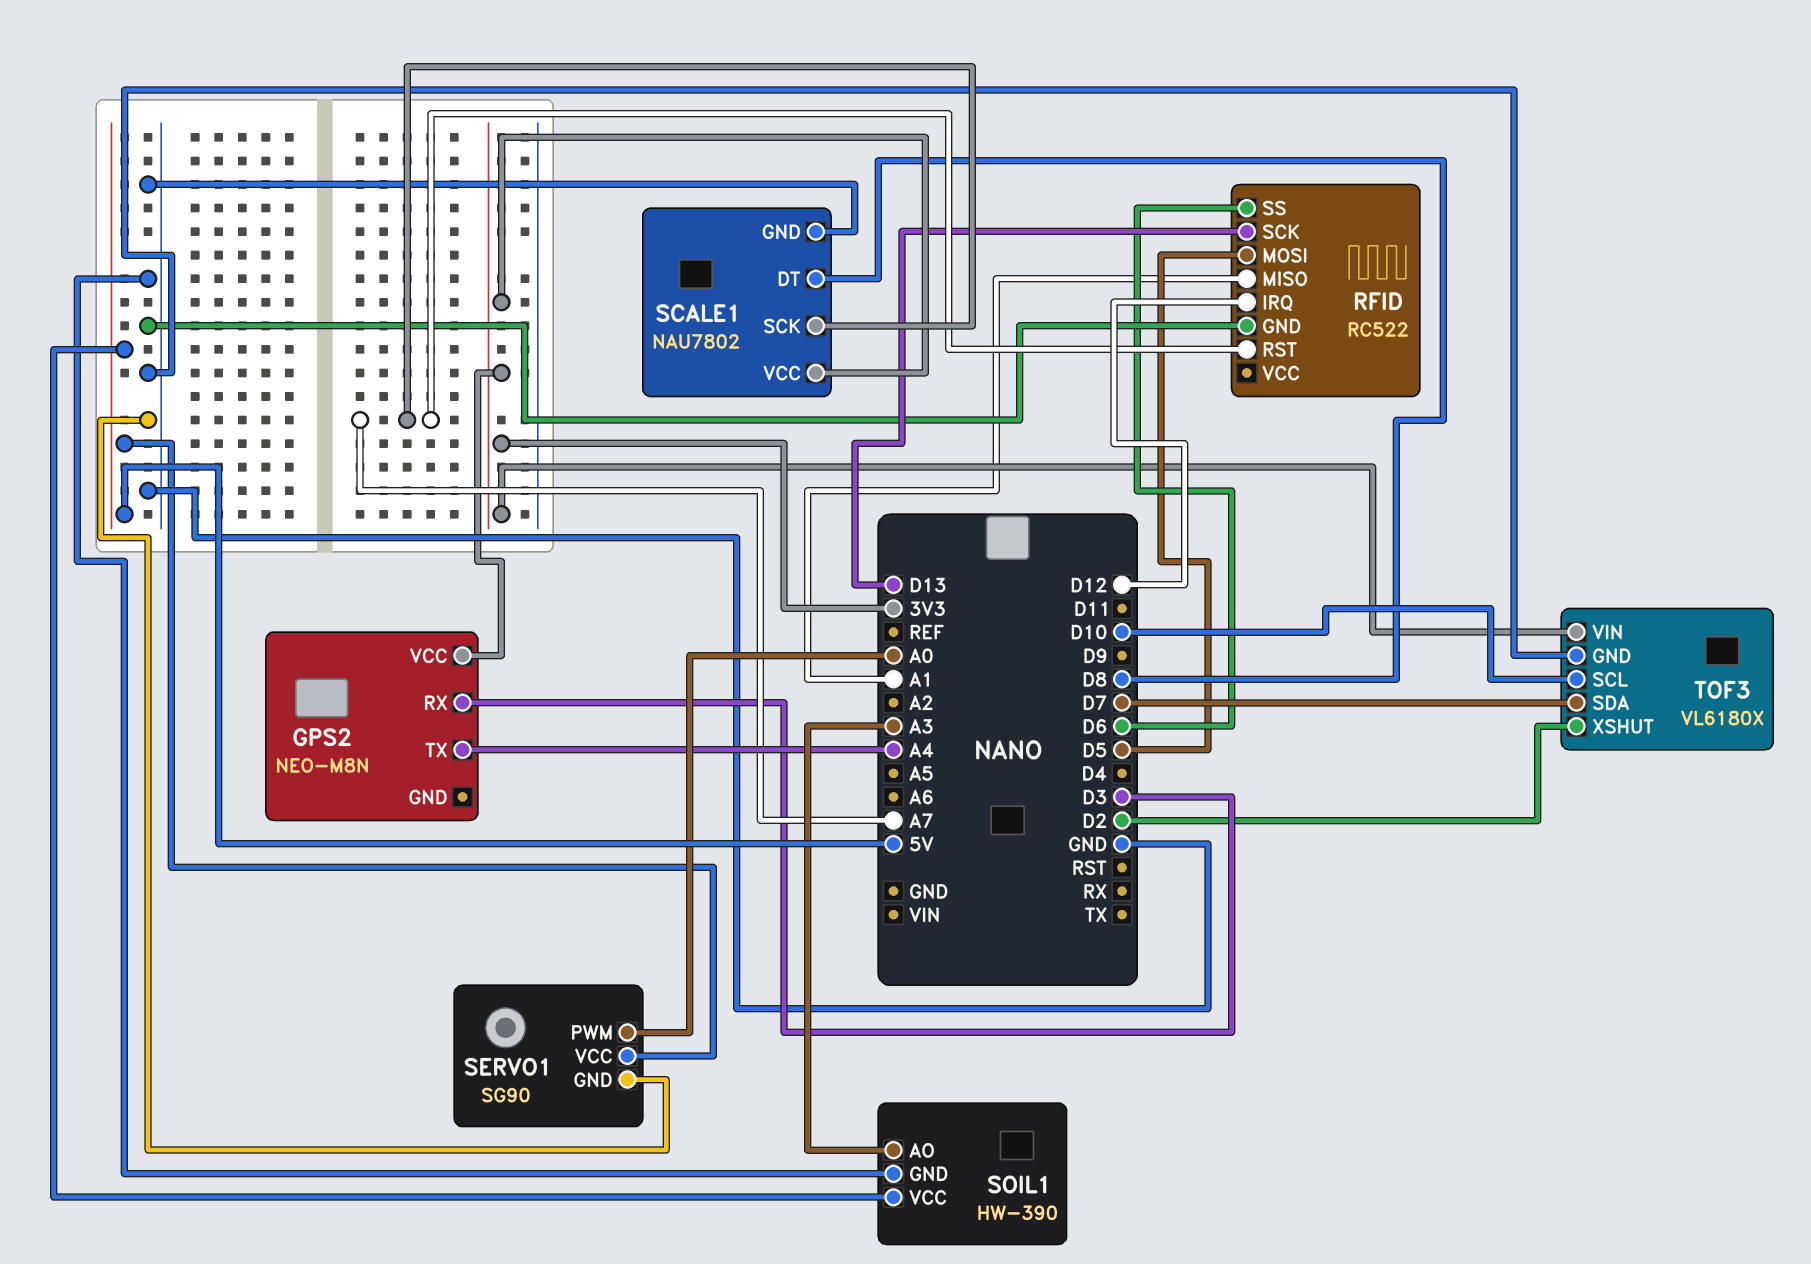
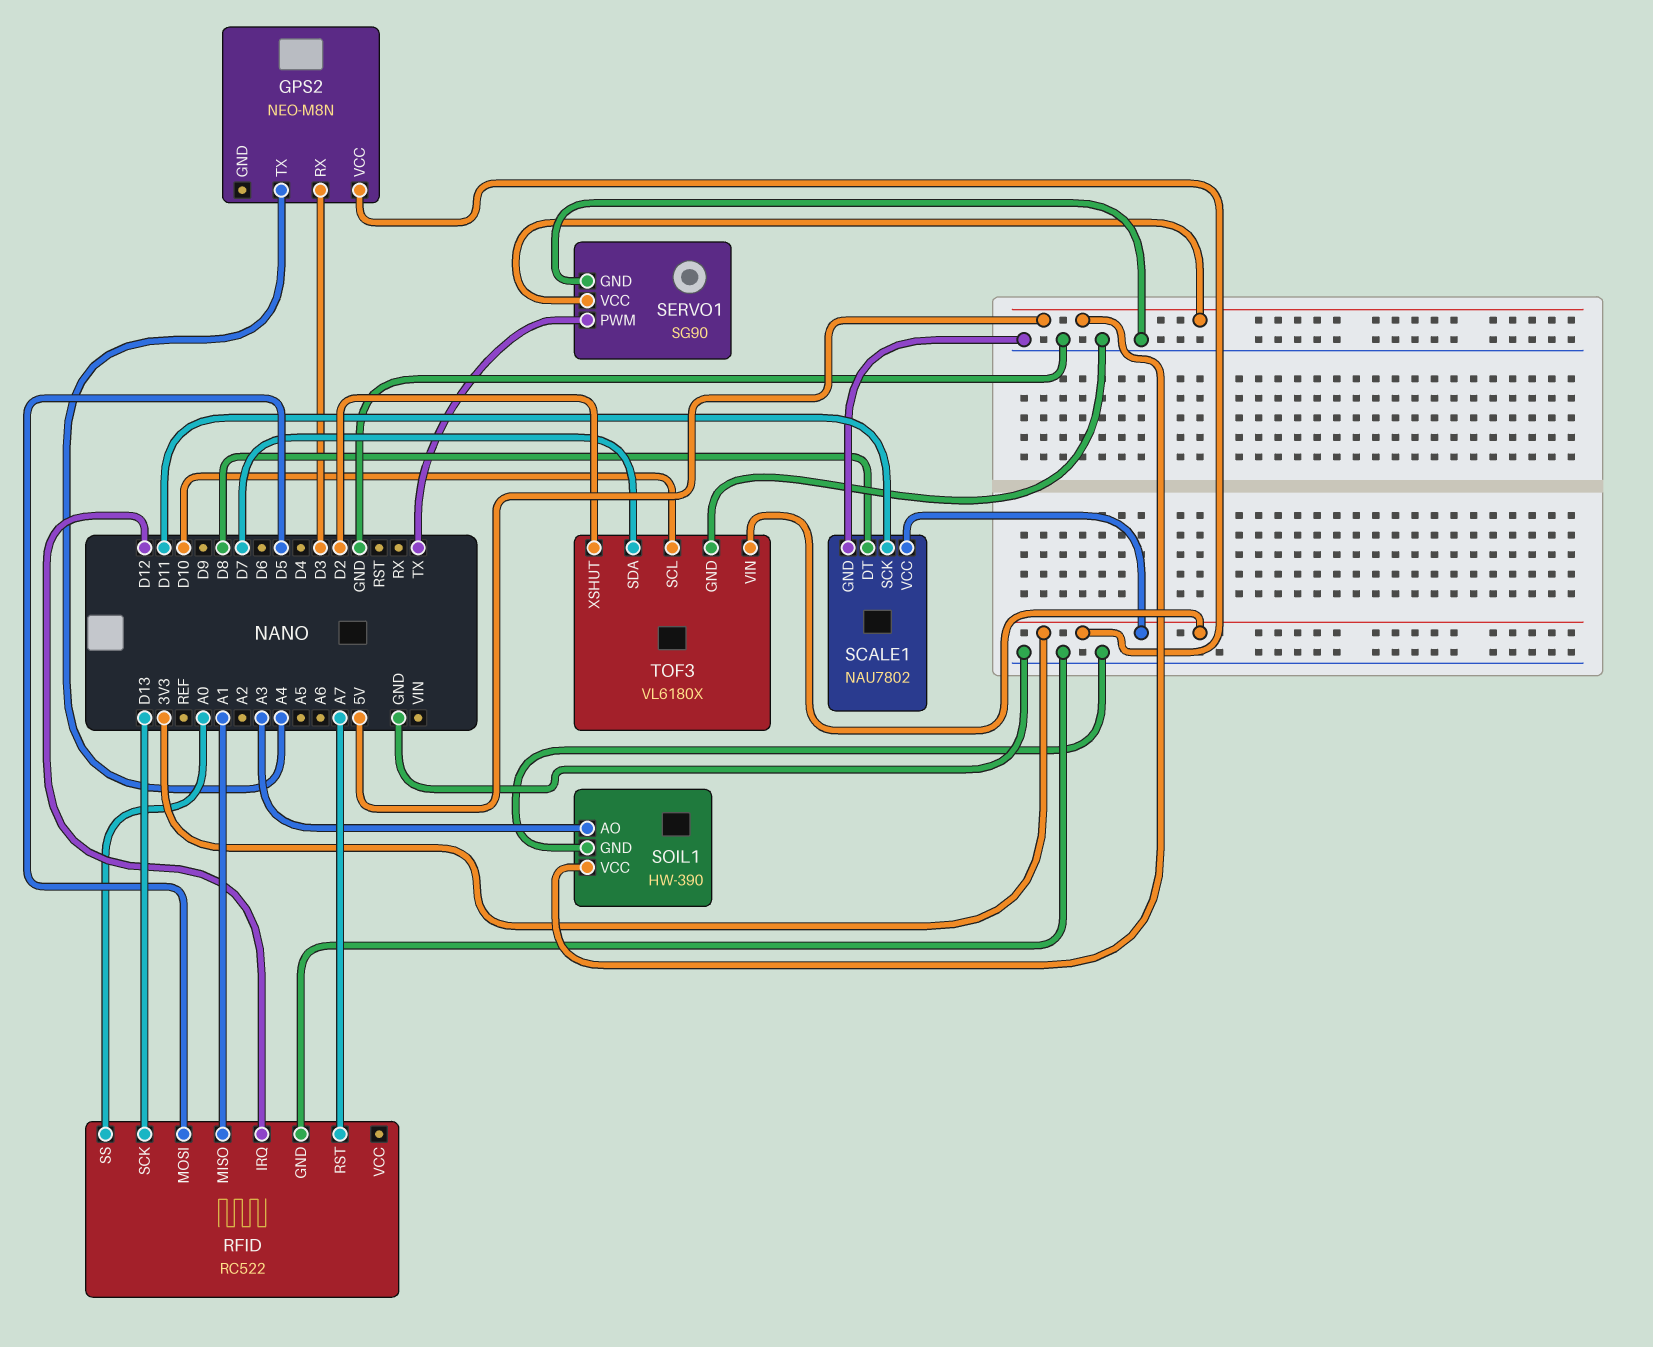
RFID pin SS: D6 -> A0
SCALE1 pin SCK: A7 -> D11
SERVO1 pin PWM: A0 -> TX

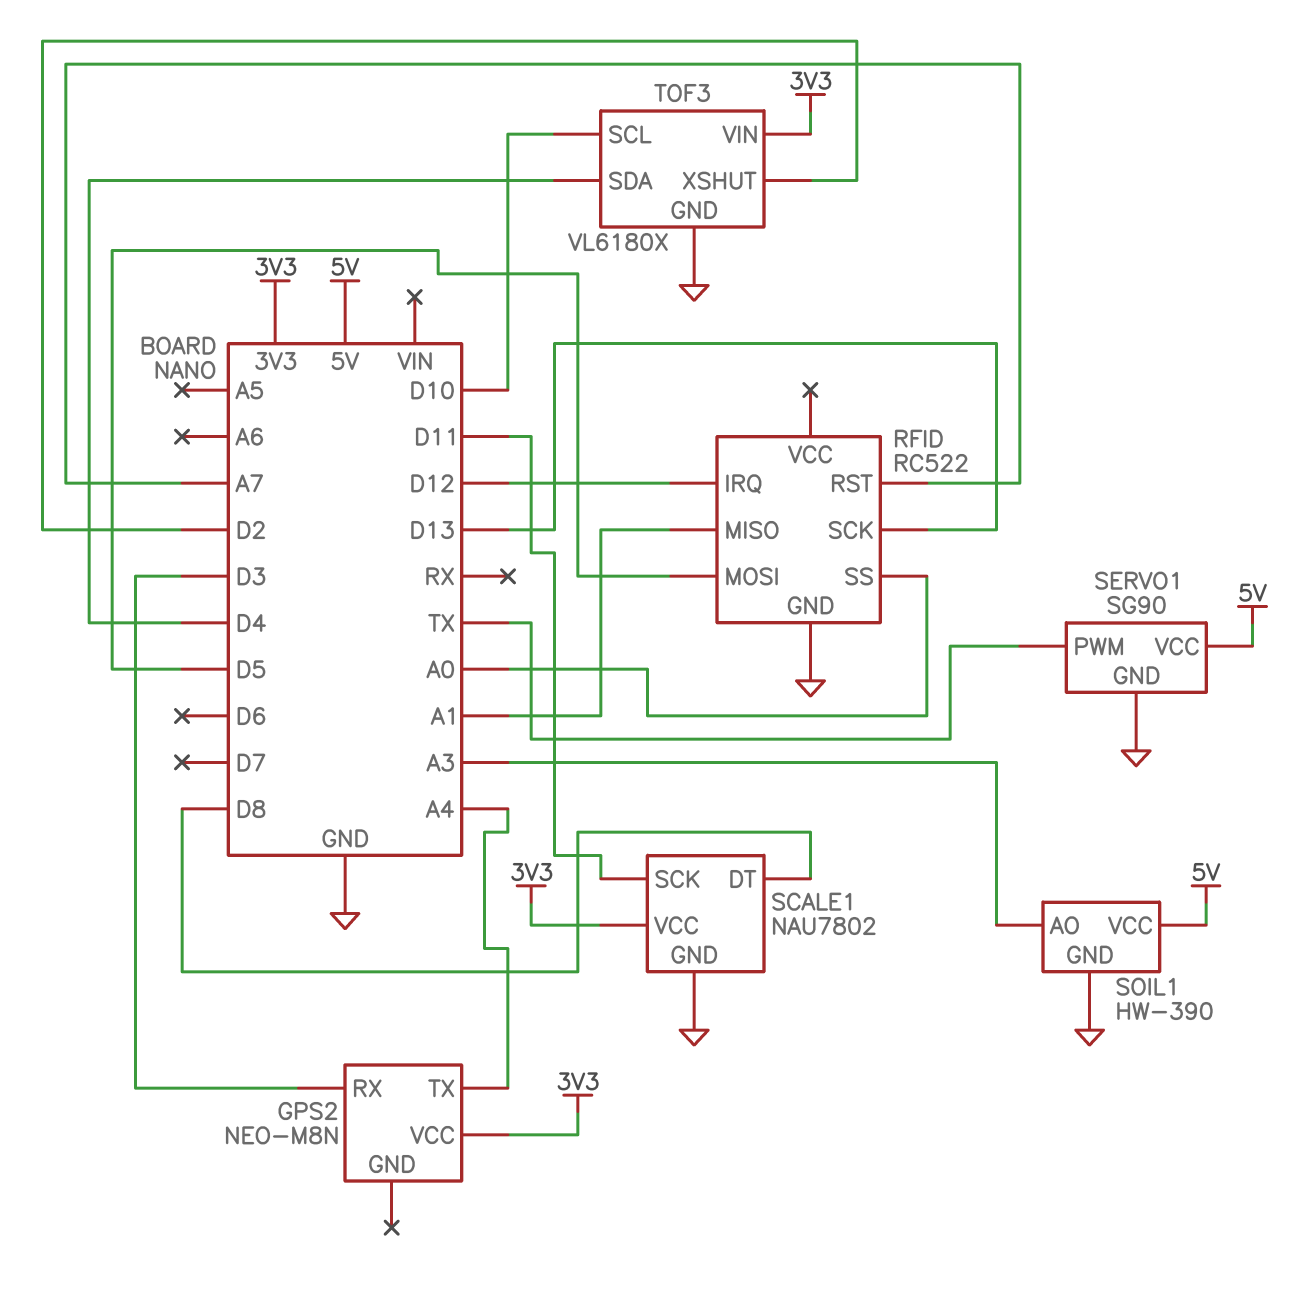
TOF3 pin SDA: D7 -> D4

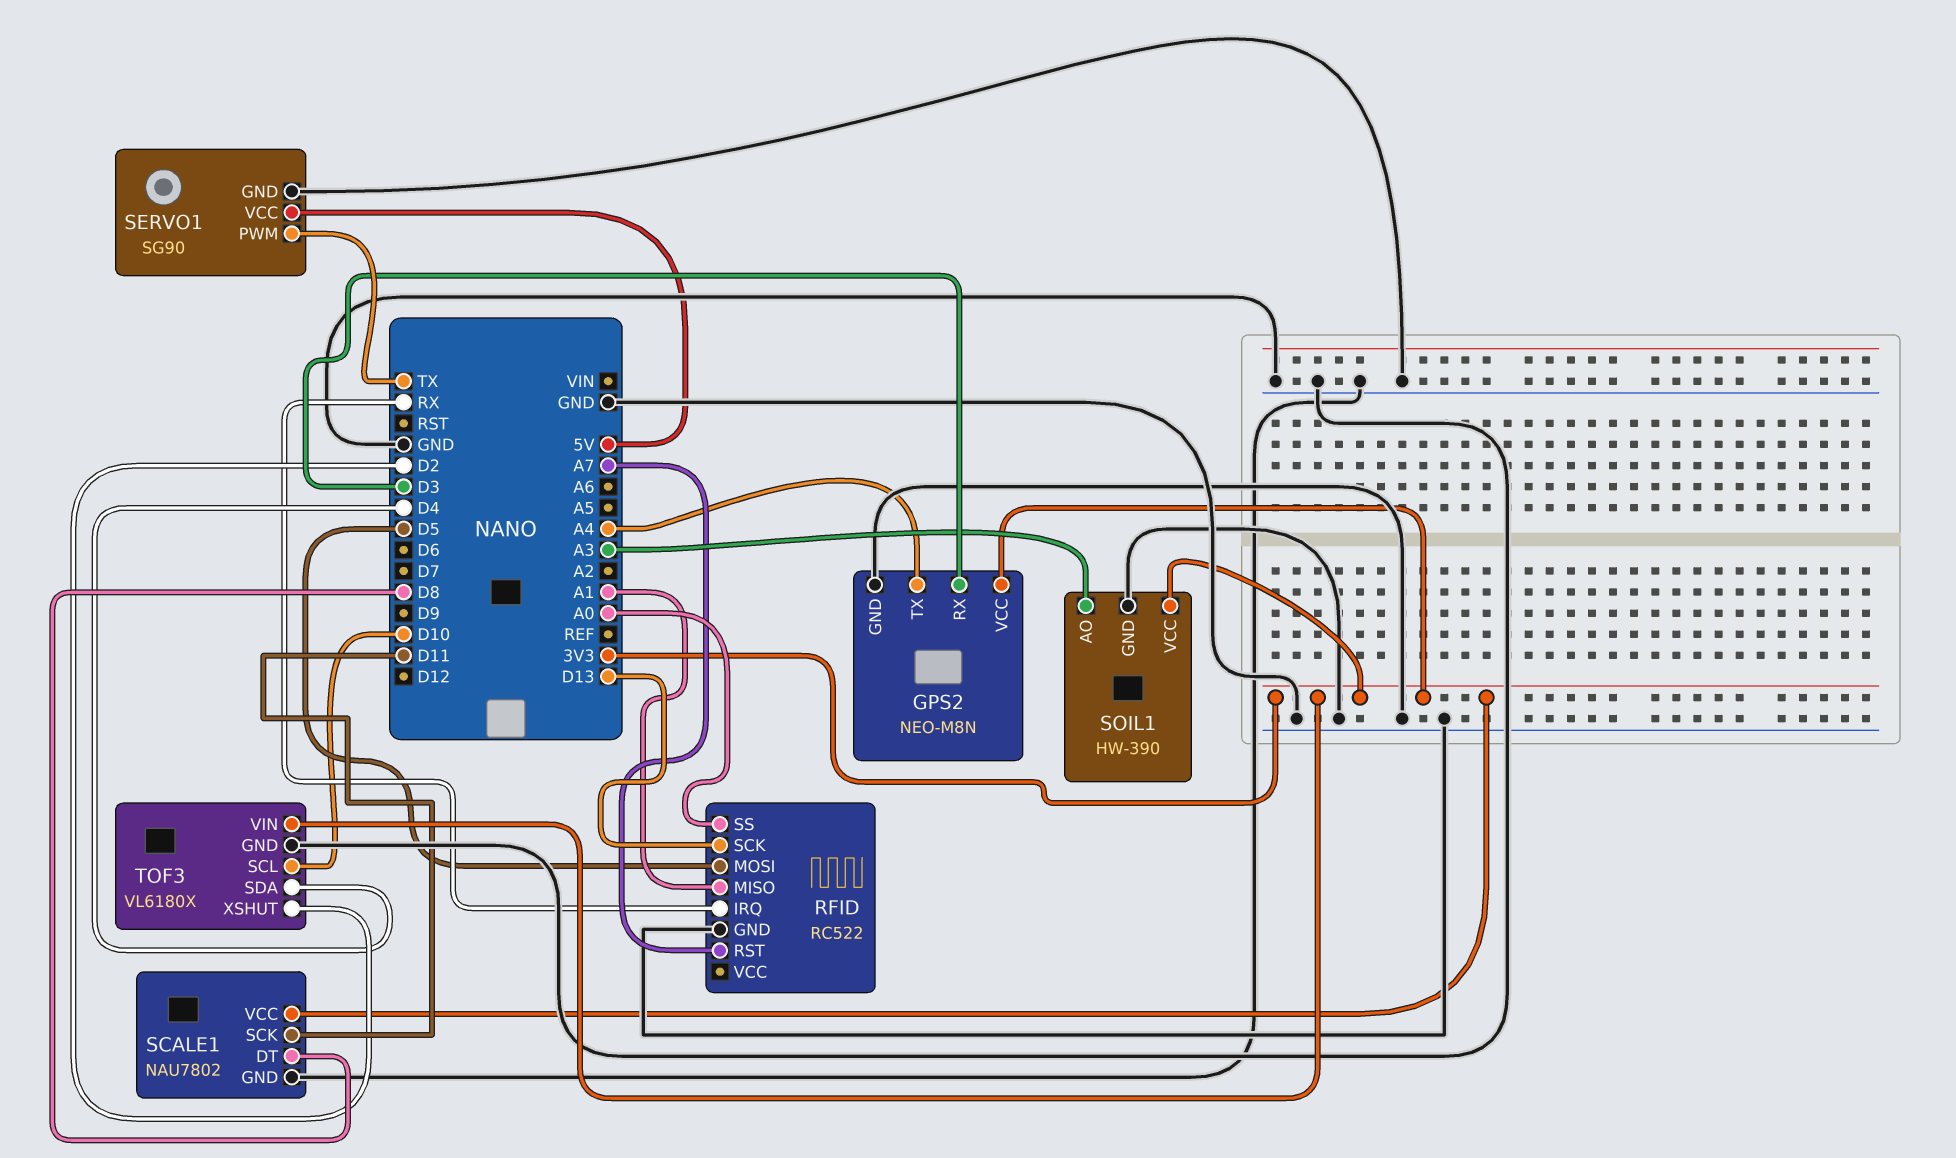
GPS2 pin GND: none -> GND
RFID pin IRQ: D12 -> RX
SOIL1 pin VCC: 5V -> 3V3

